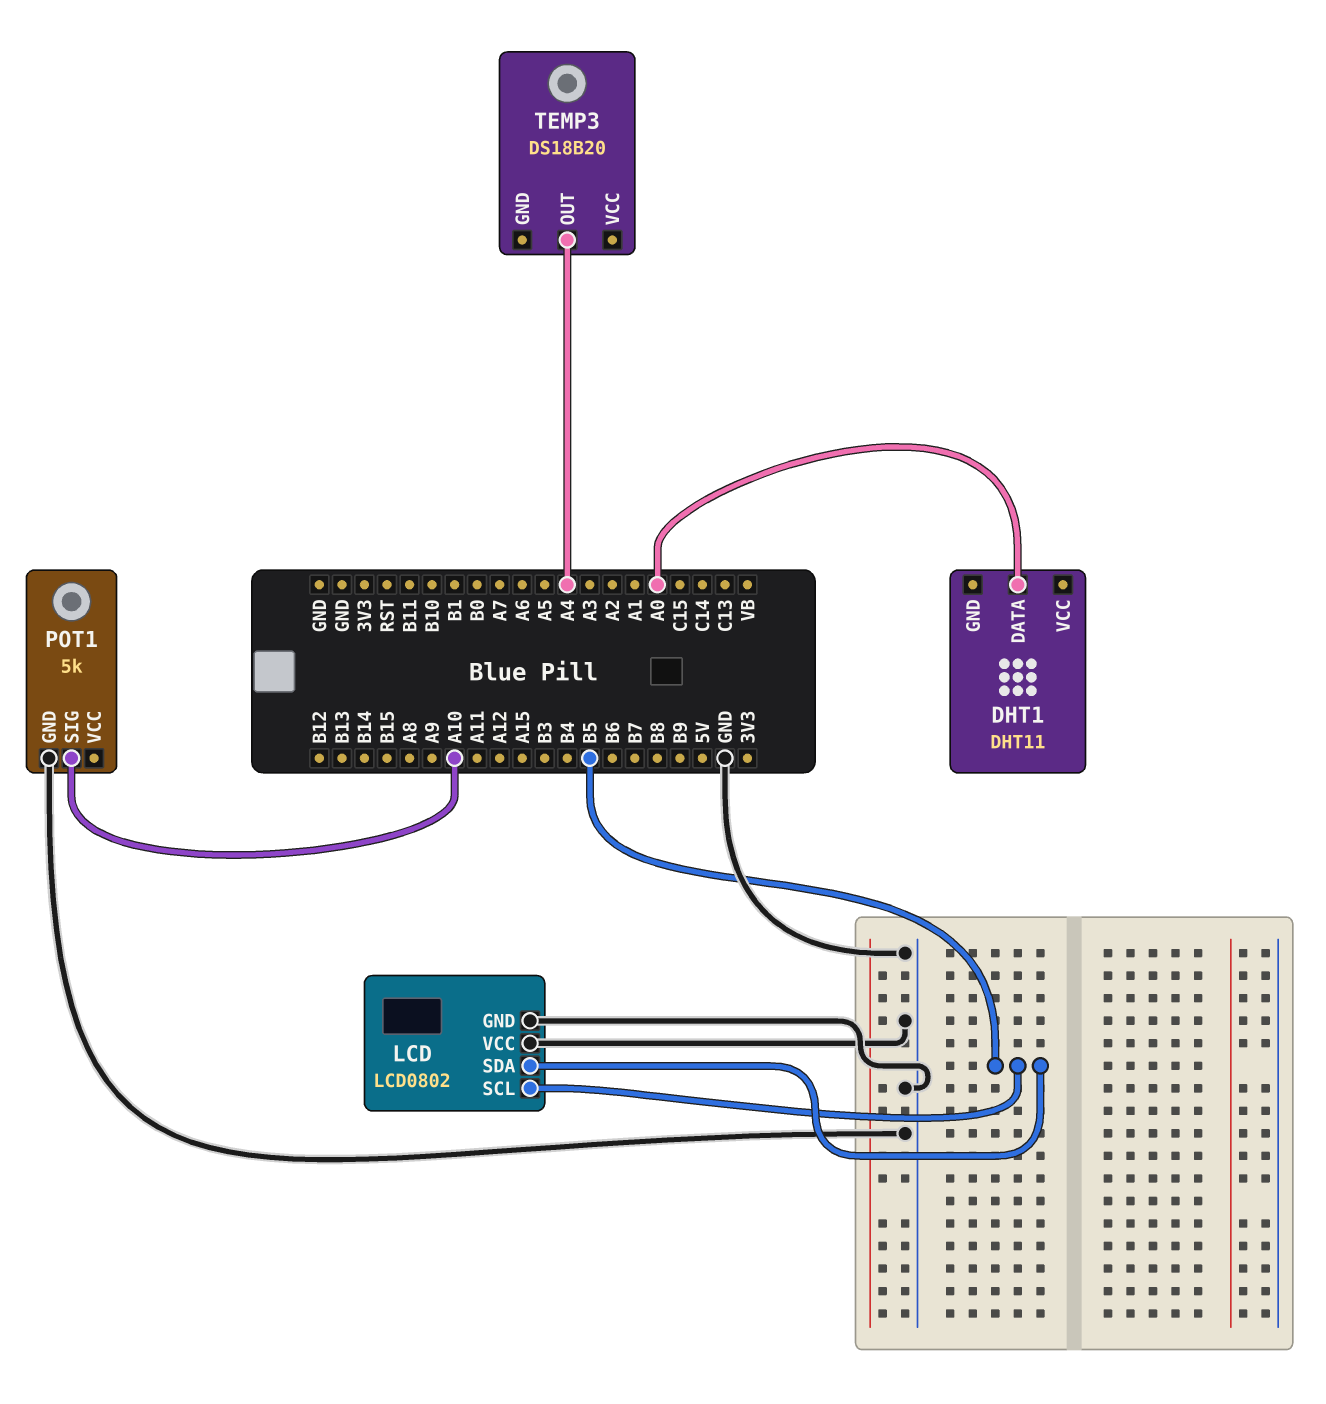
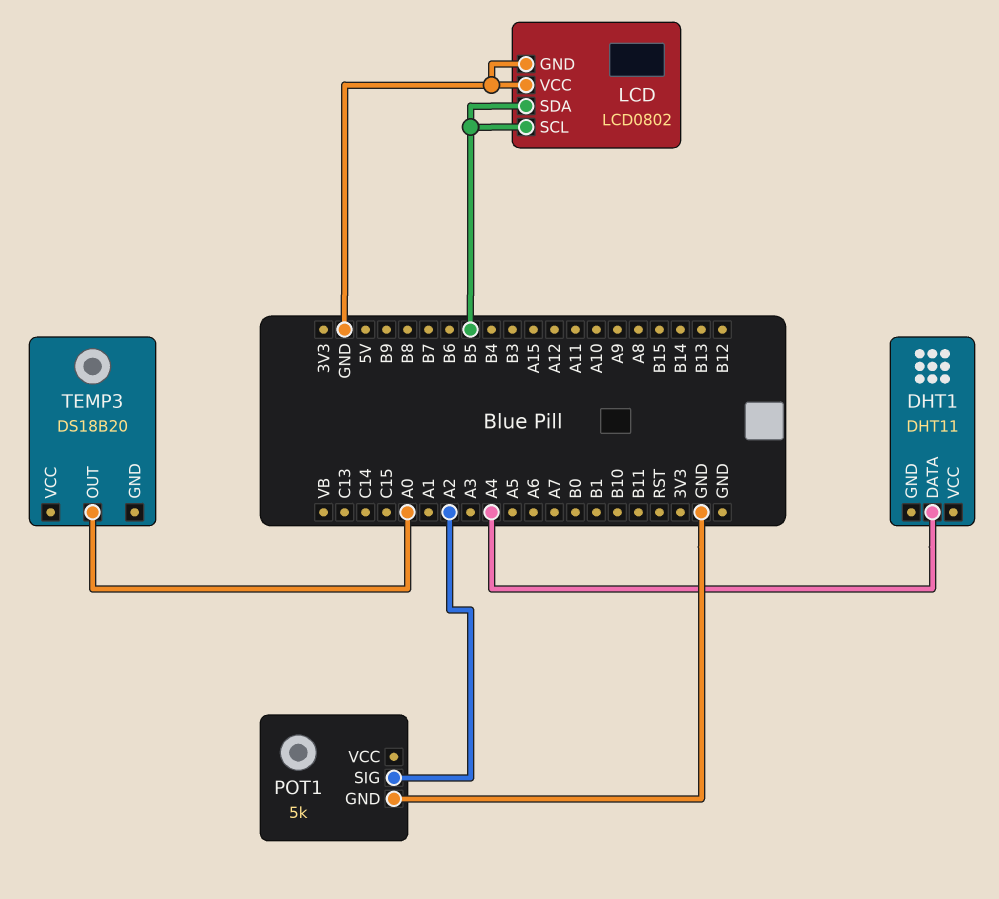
DHT1 pin DATA: A0 -> A4
POT1 pin SIG: A10 -> A2
TEMP3 pin OUT: A4 -> A0

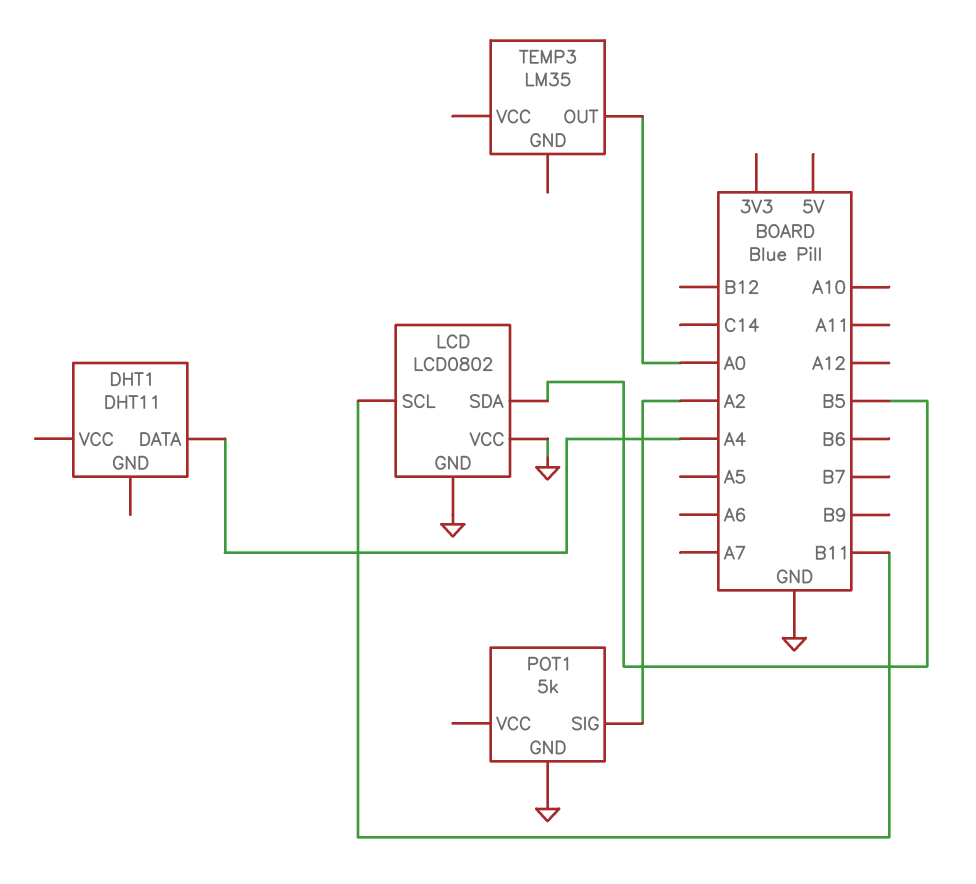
LCD pin SCL: B5 -> B11
TEMP3: DS18B20 -> LM35

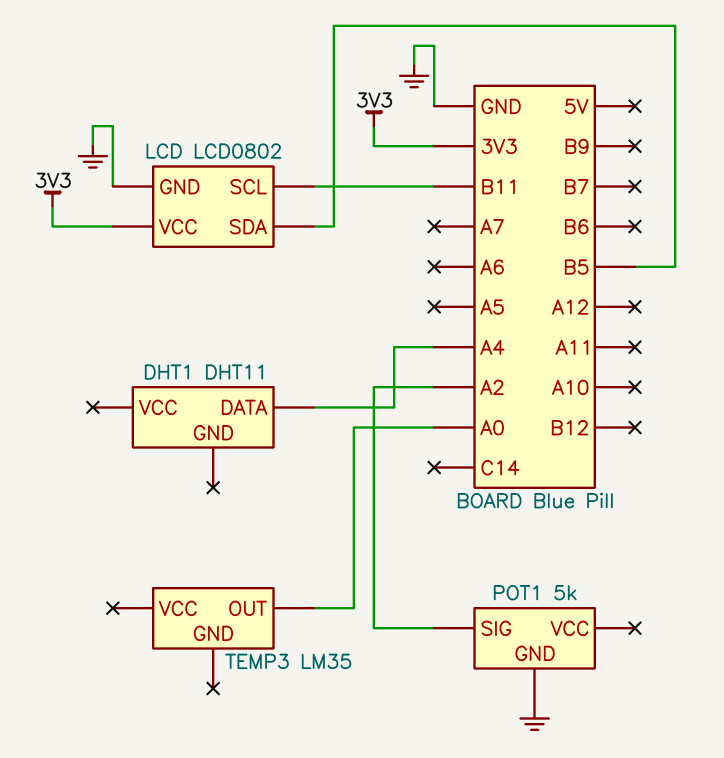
LCD pin VCC: GND -> 3V3

